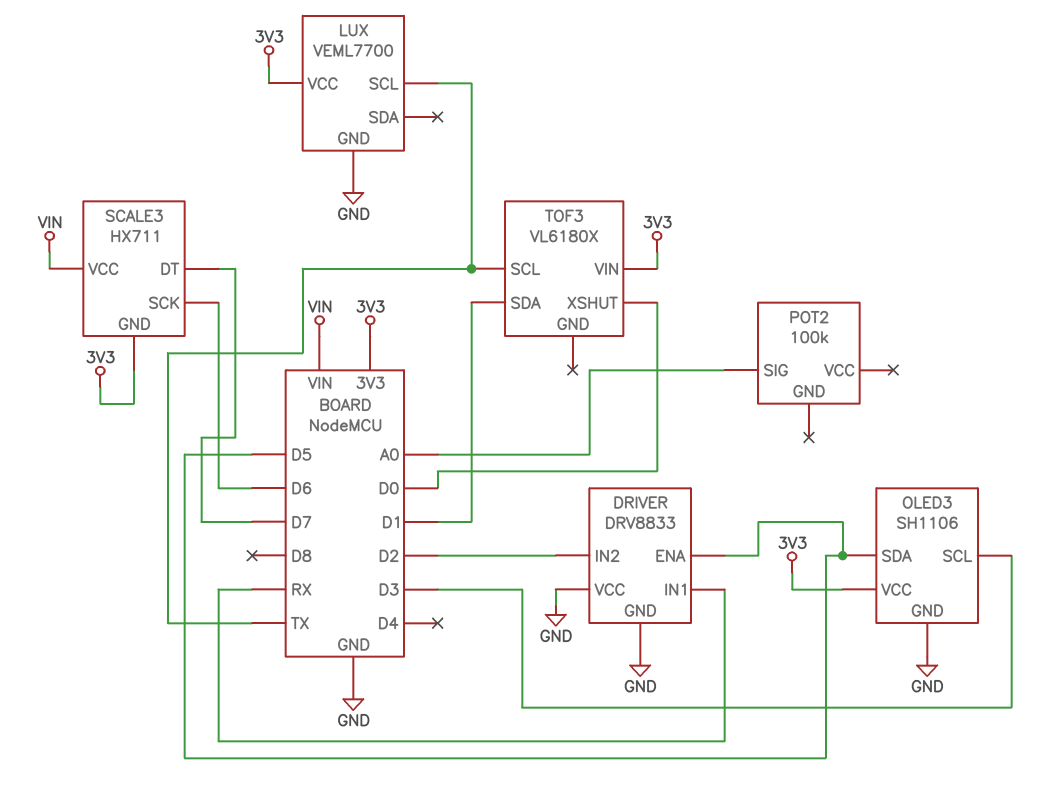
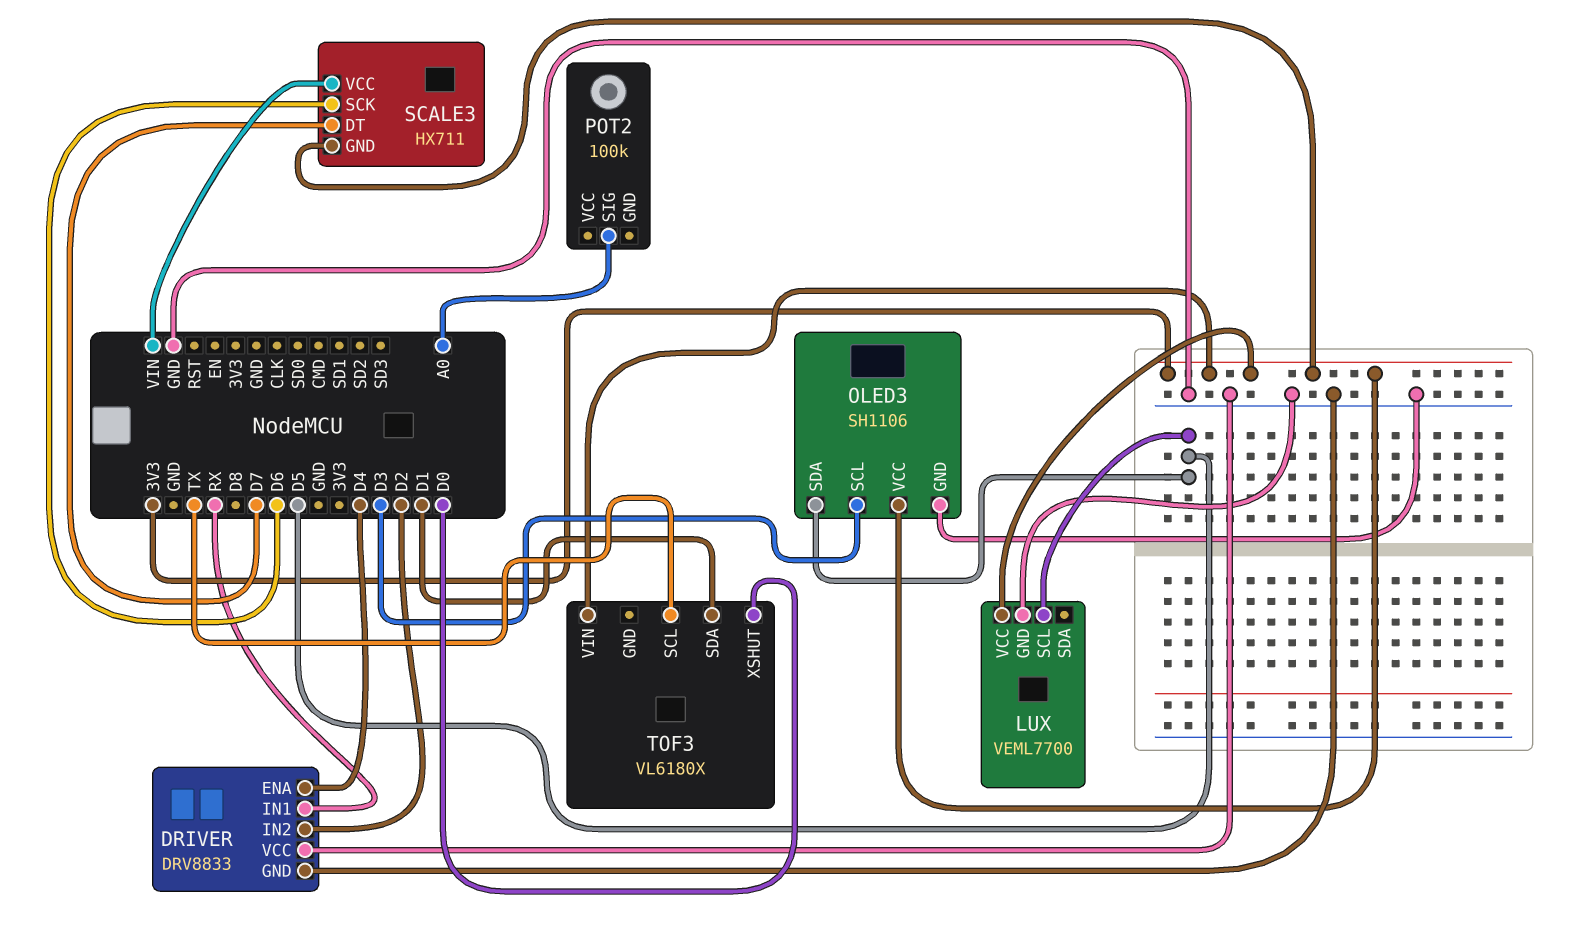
DRIVER pin ENA: D5 -> D4
LUX pin SCL: TX -> D5

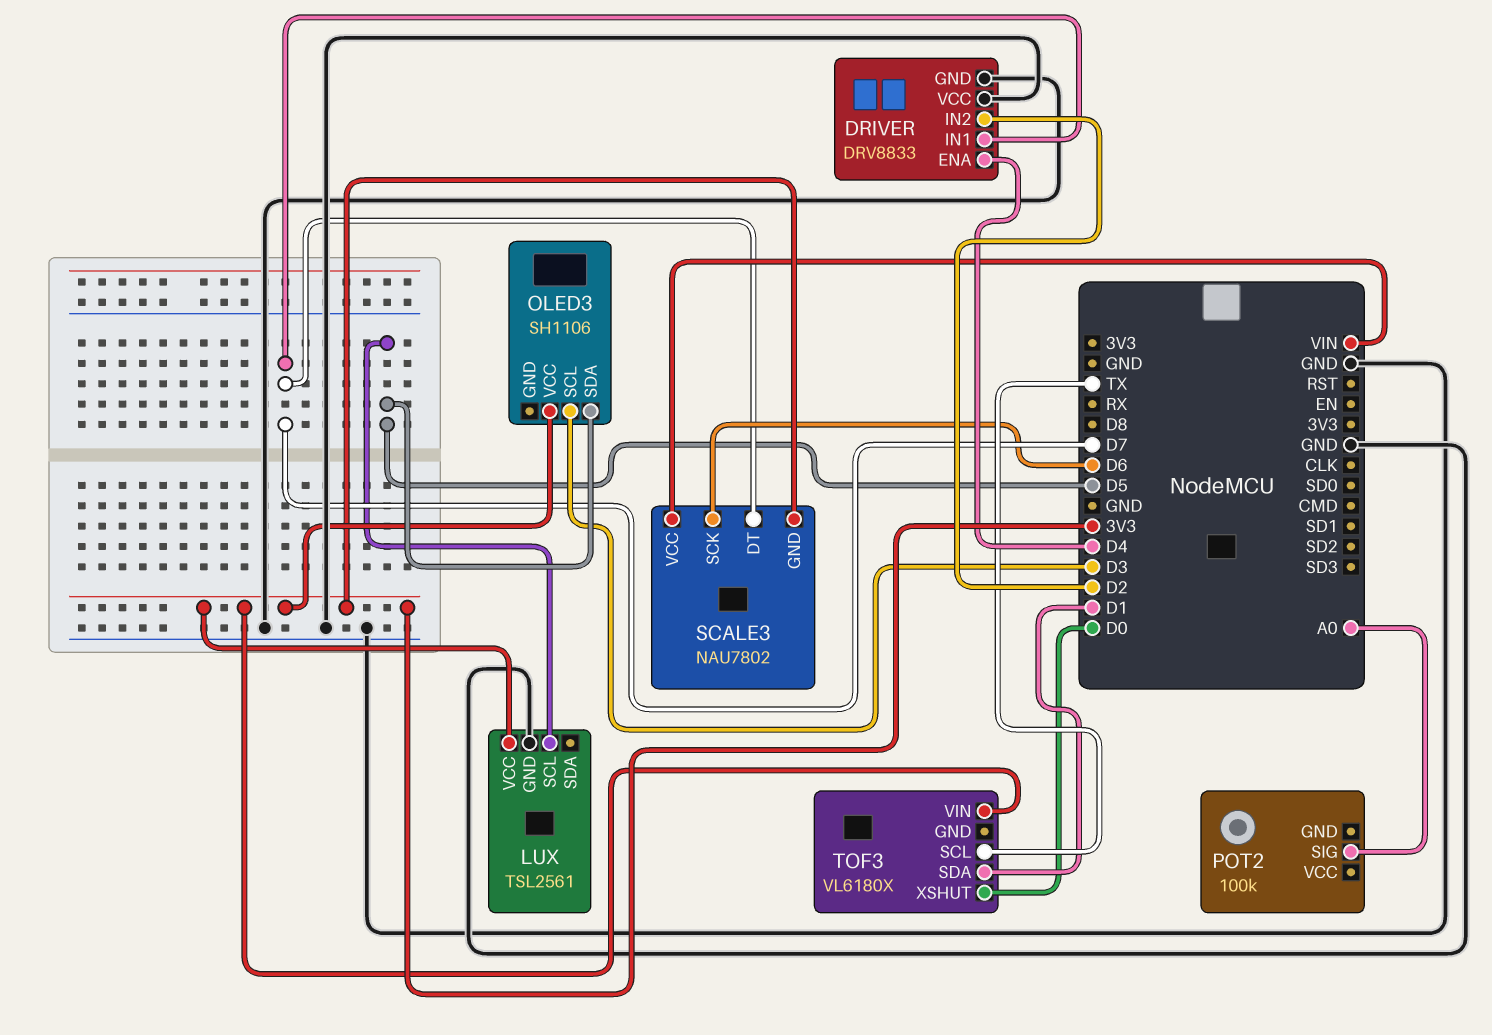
DRIVER pin IN1: RX -> D7
LUX: VEML7700 -> TSL2561
OLED3 pin GND: GND -> none
SCALE3: HX711 -> NAU7802

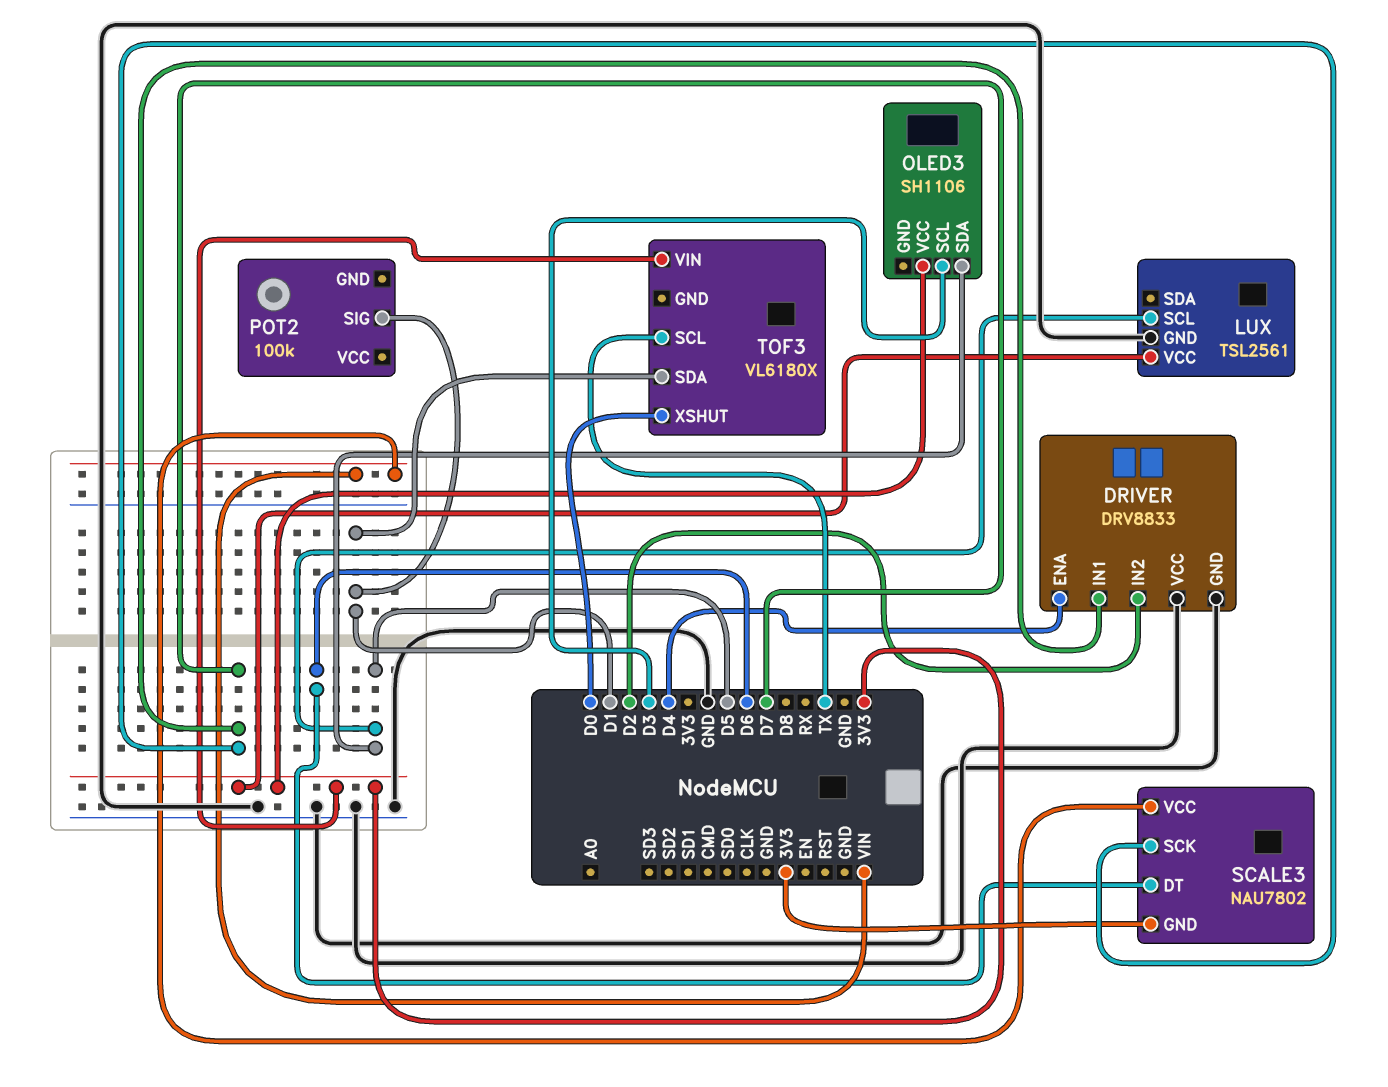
POT2 pin SIG: A0 -> D1
SCALE3 pin DT: D7 -> D6
SCALE3 pin SCK: D6 -> D7

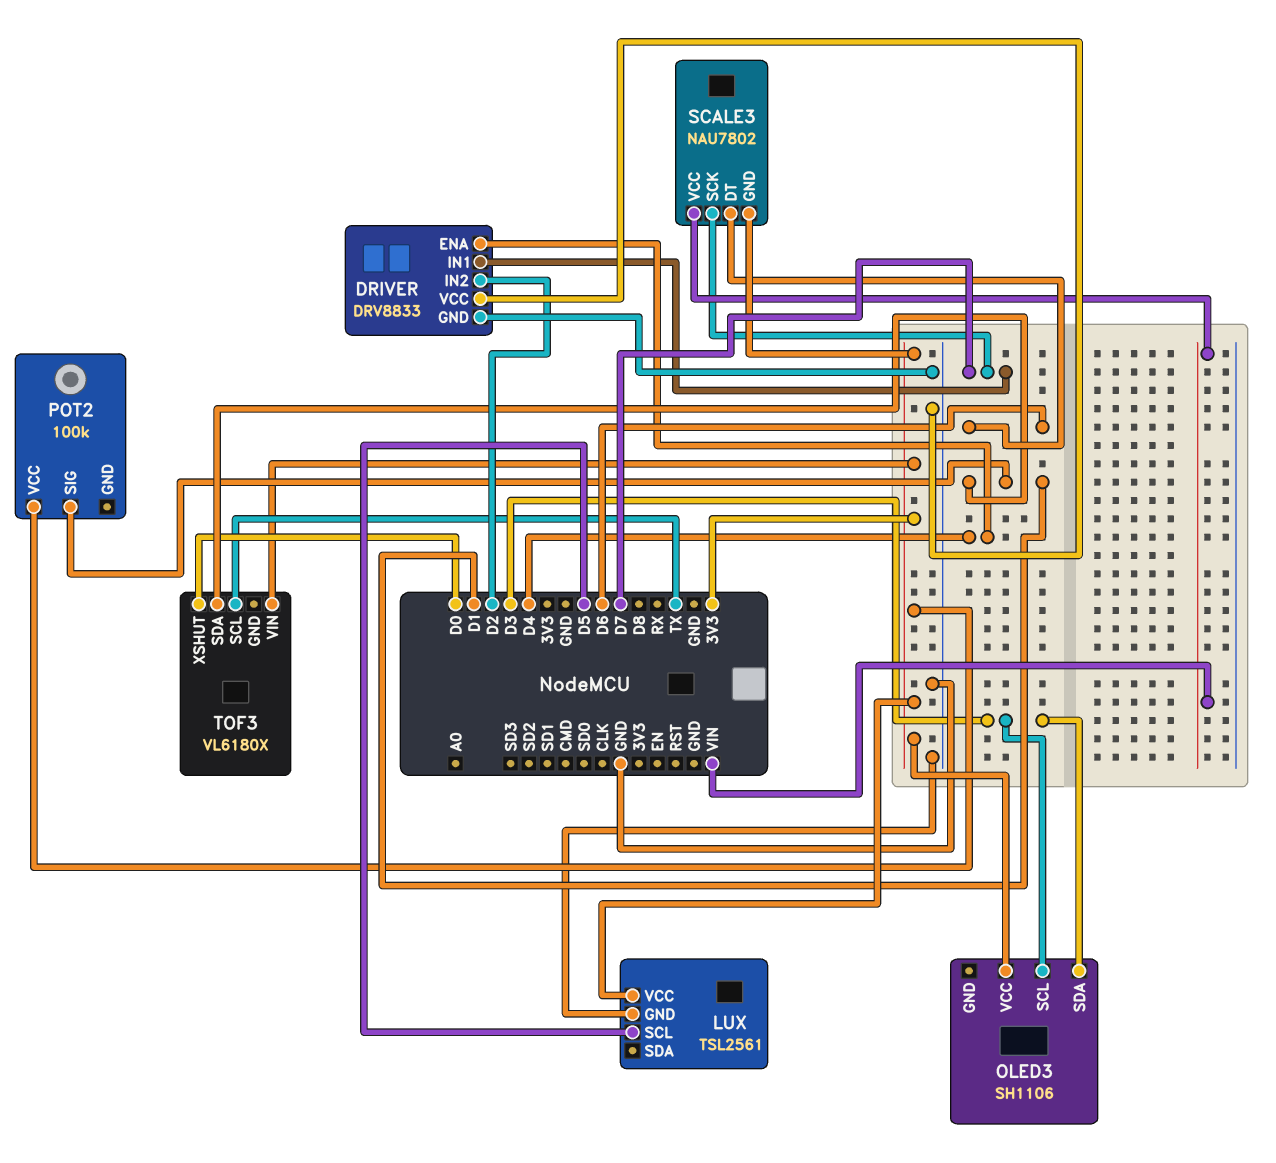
OLED3 pin SDA: D5 -> D3
POT2 pin VCC: none -> 3V3

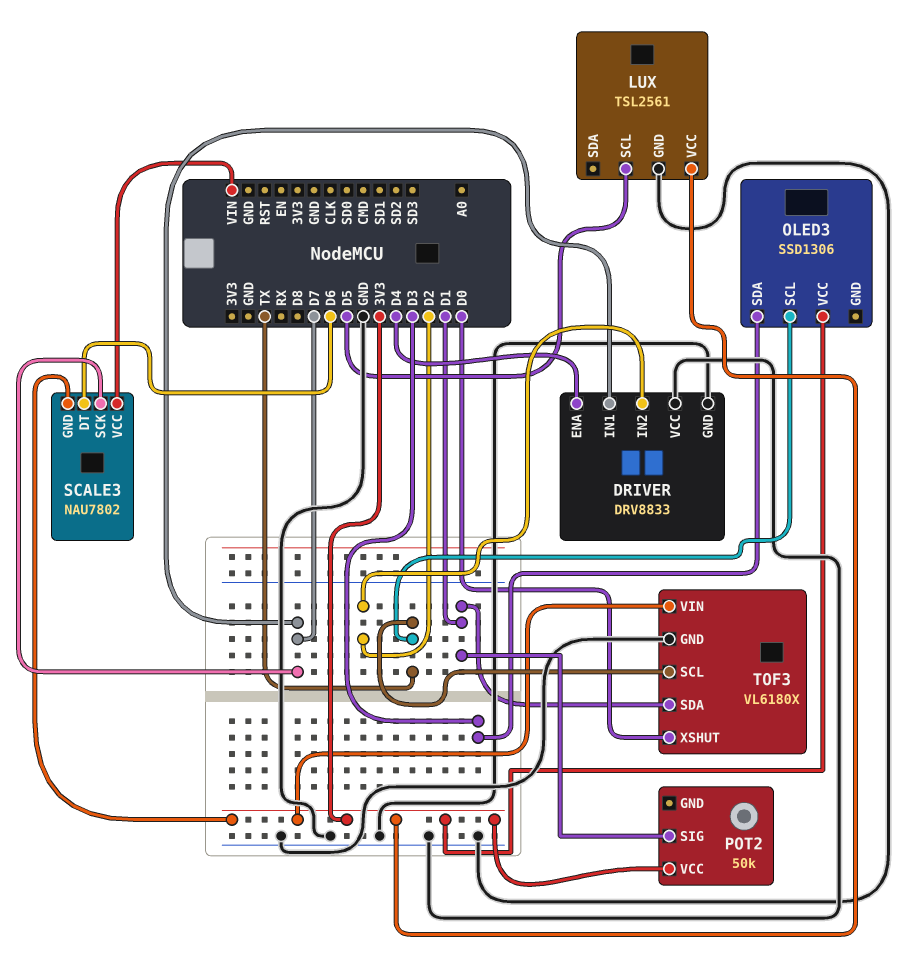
OLED3: SH1106 -> SSD1306
OLED3 pin SCL: D3 -> TX
POT2: 100k -> 50k
TOF3 pin GND: none -> GND

